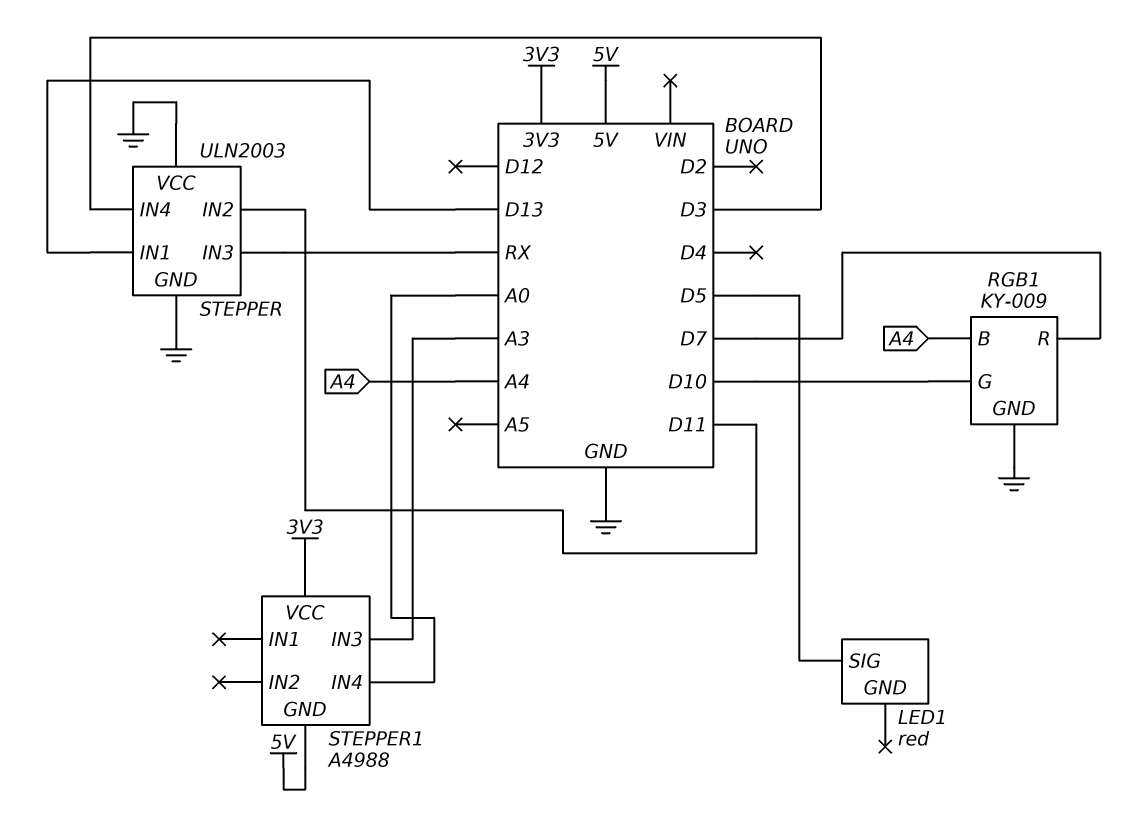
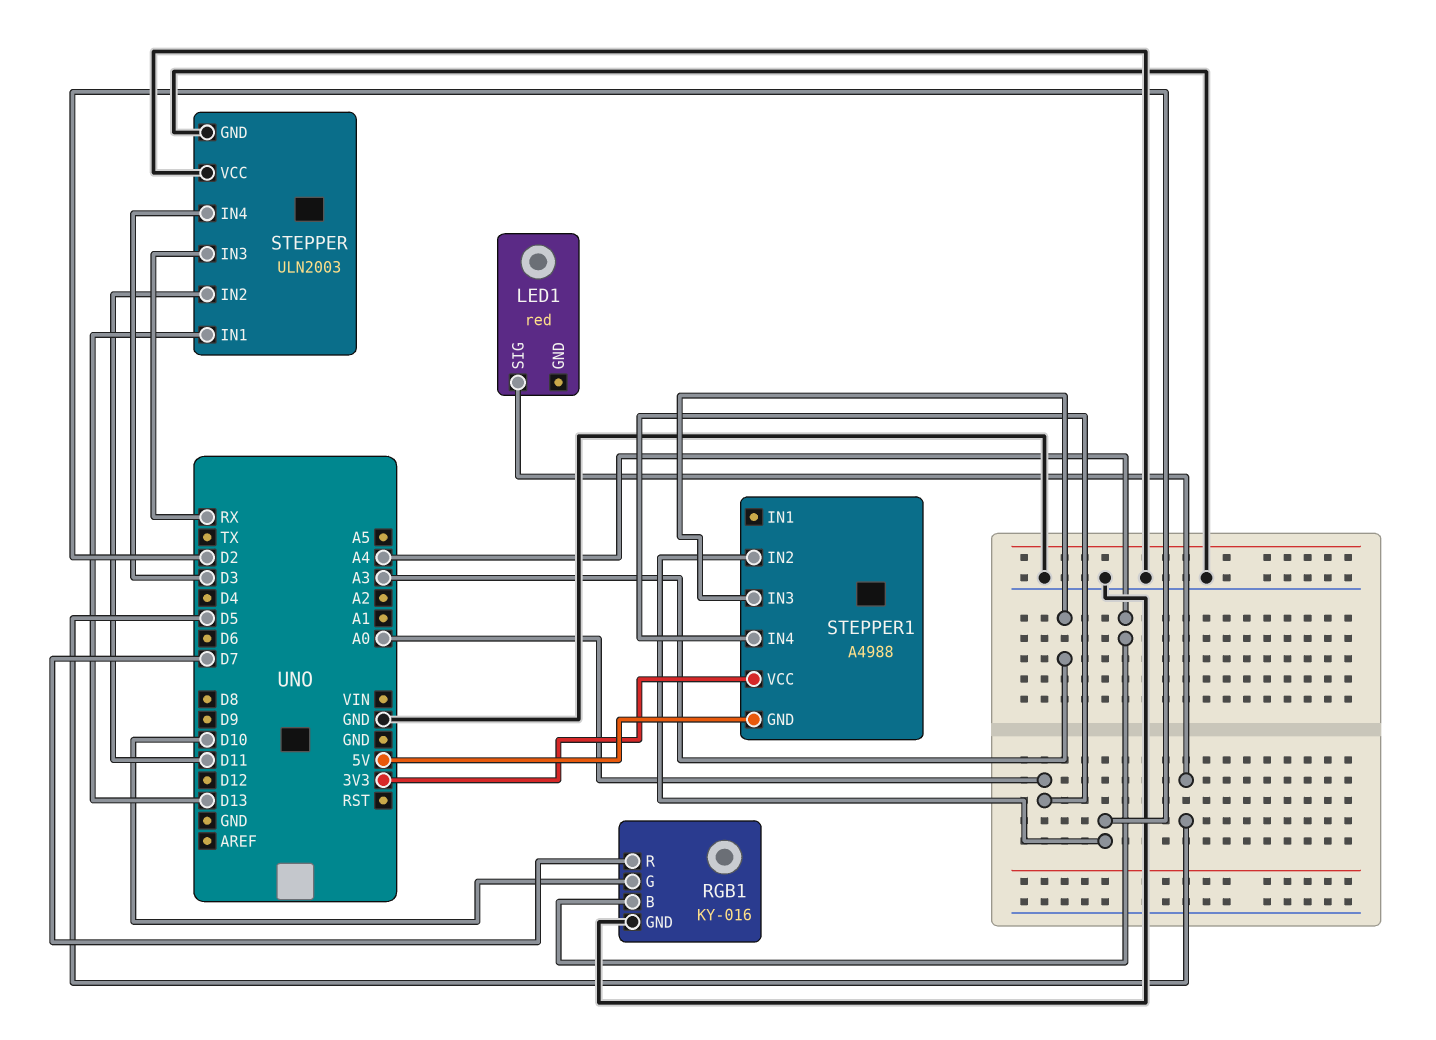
RGB1: KY-009 -> KY-016
STEPPER1 pin IN2: none -> D2

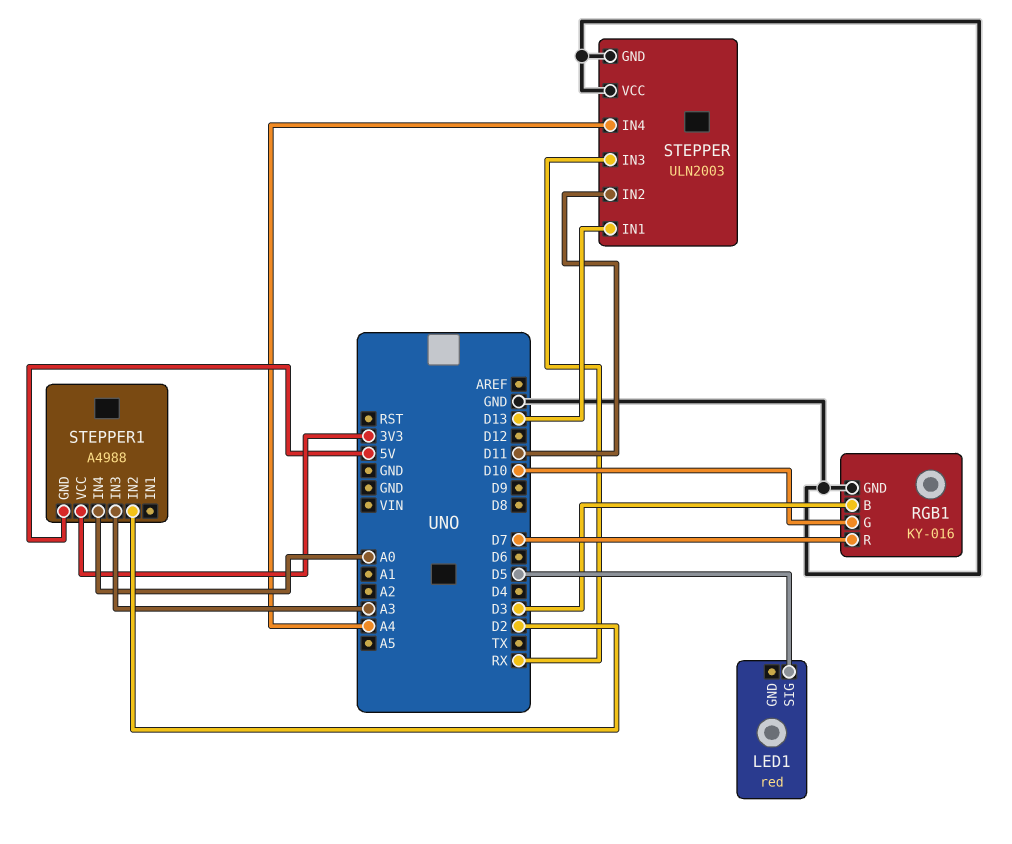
RGB1 pin B: A4 -> D3
STEPPER pin IN4: D3 -> A4

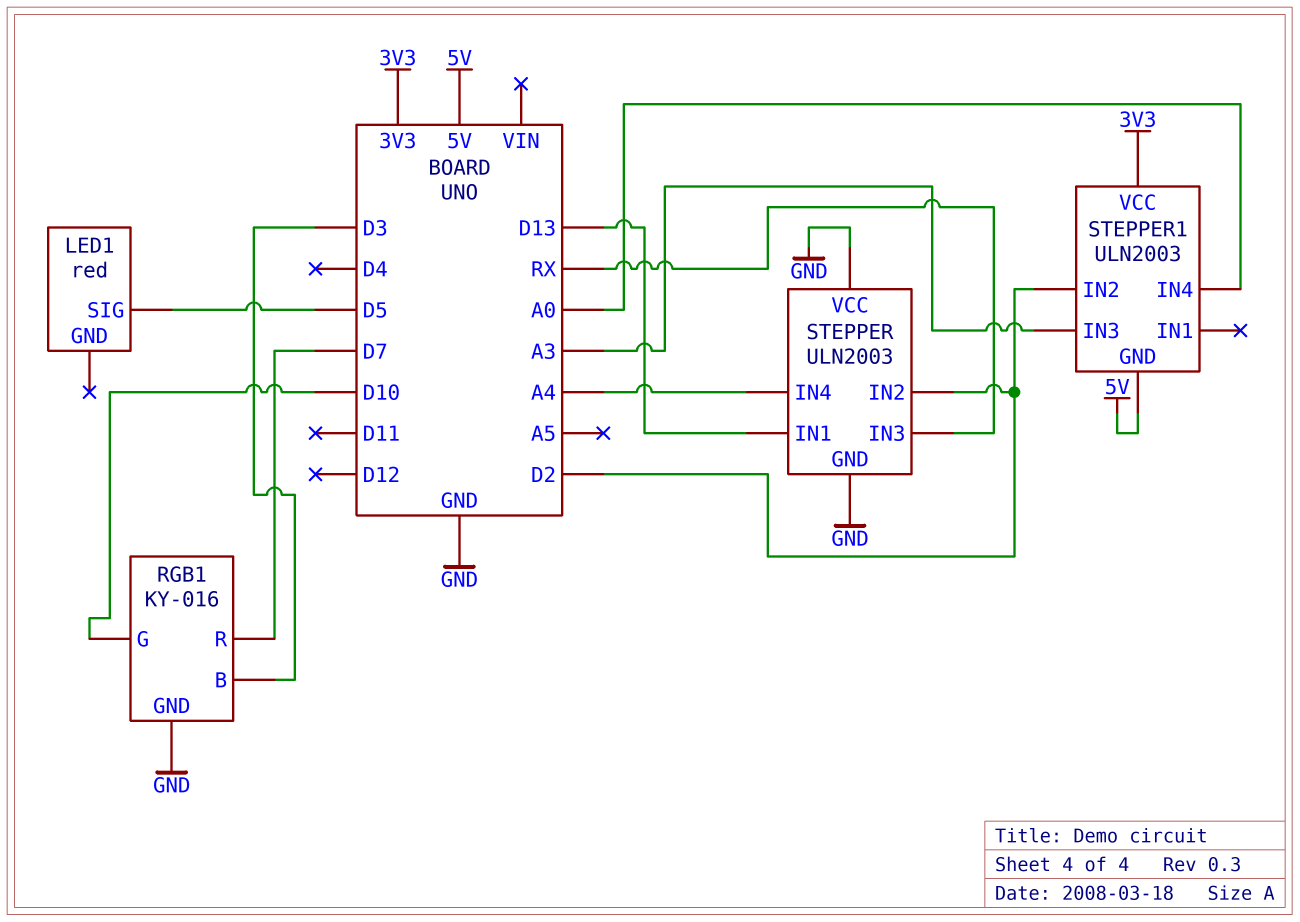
STEPPER pin IN2: D11 -> D2
STEPPER1: A4988 -> ULN2003

